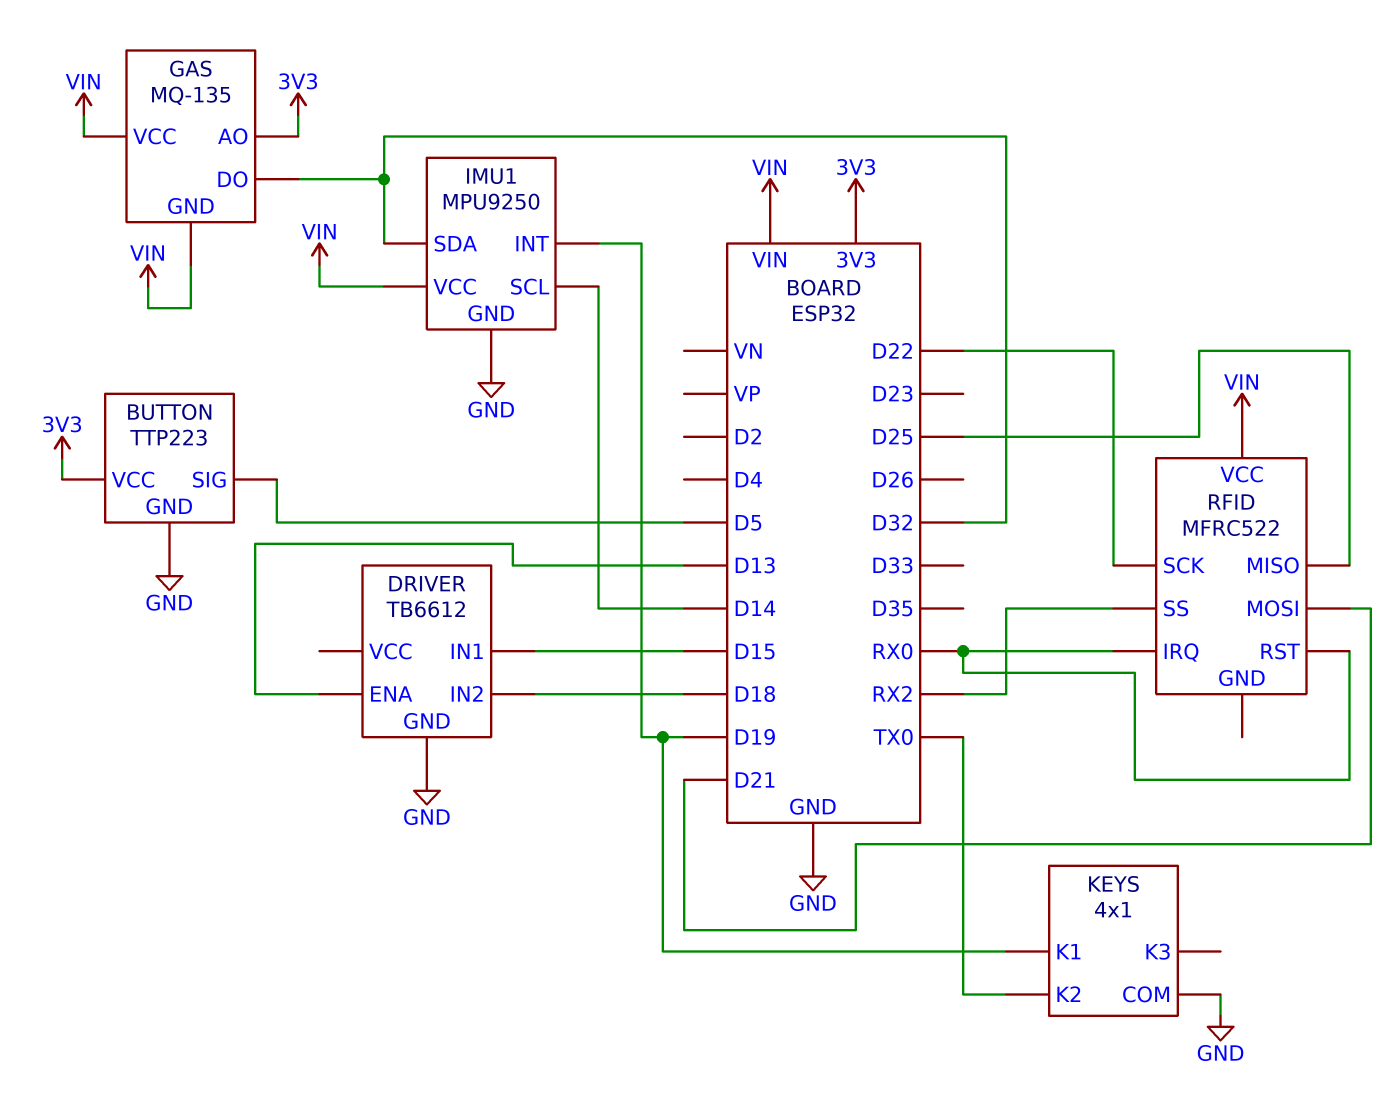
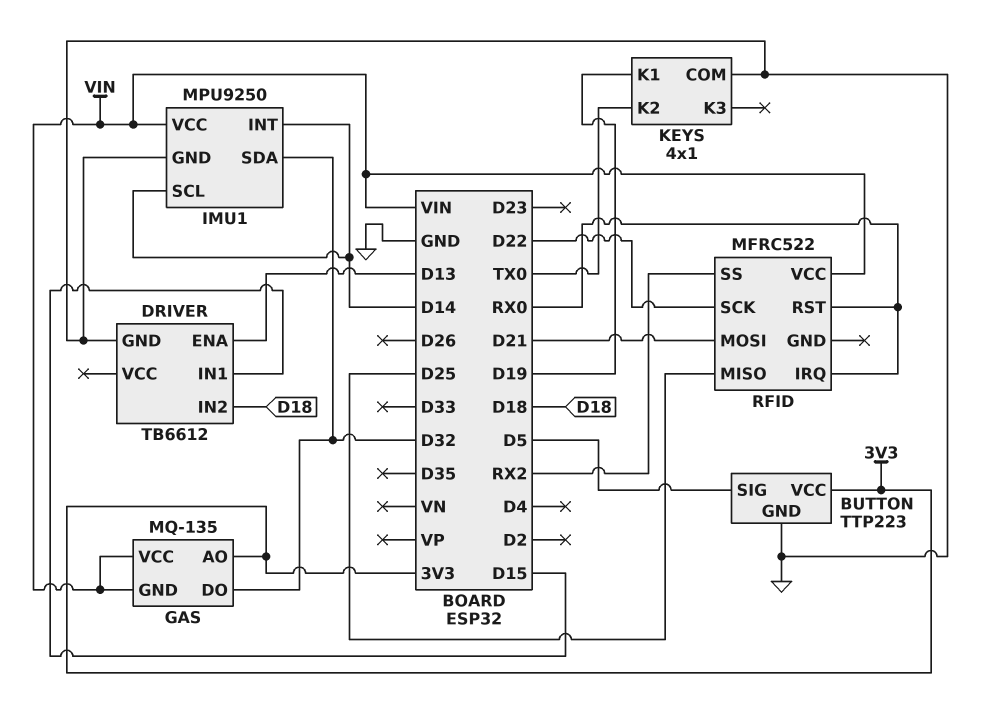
IMU1 pin INT: D19 -> D14

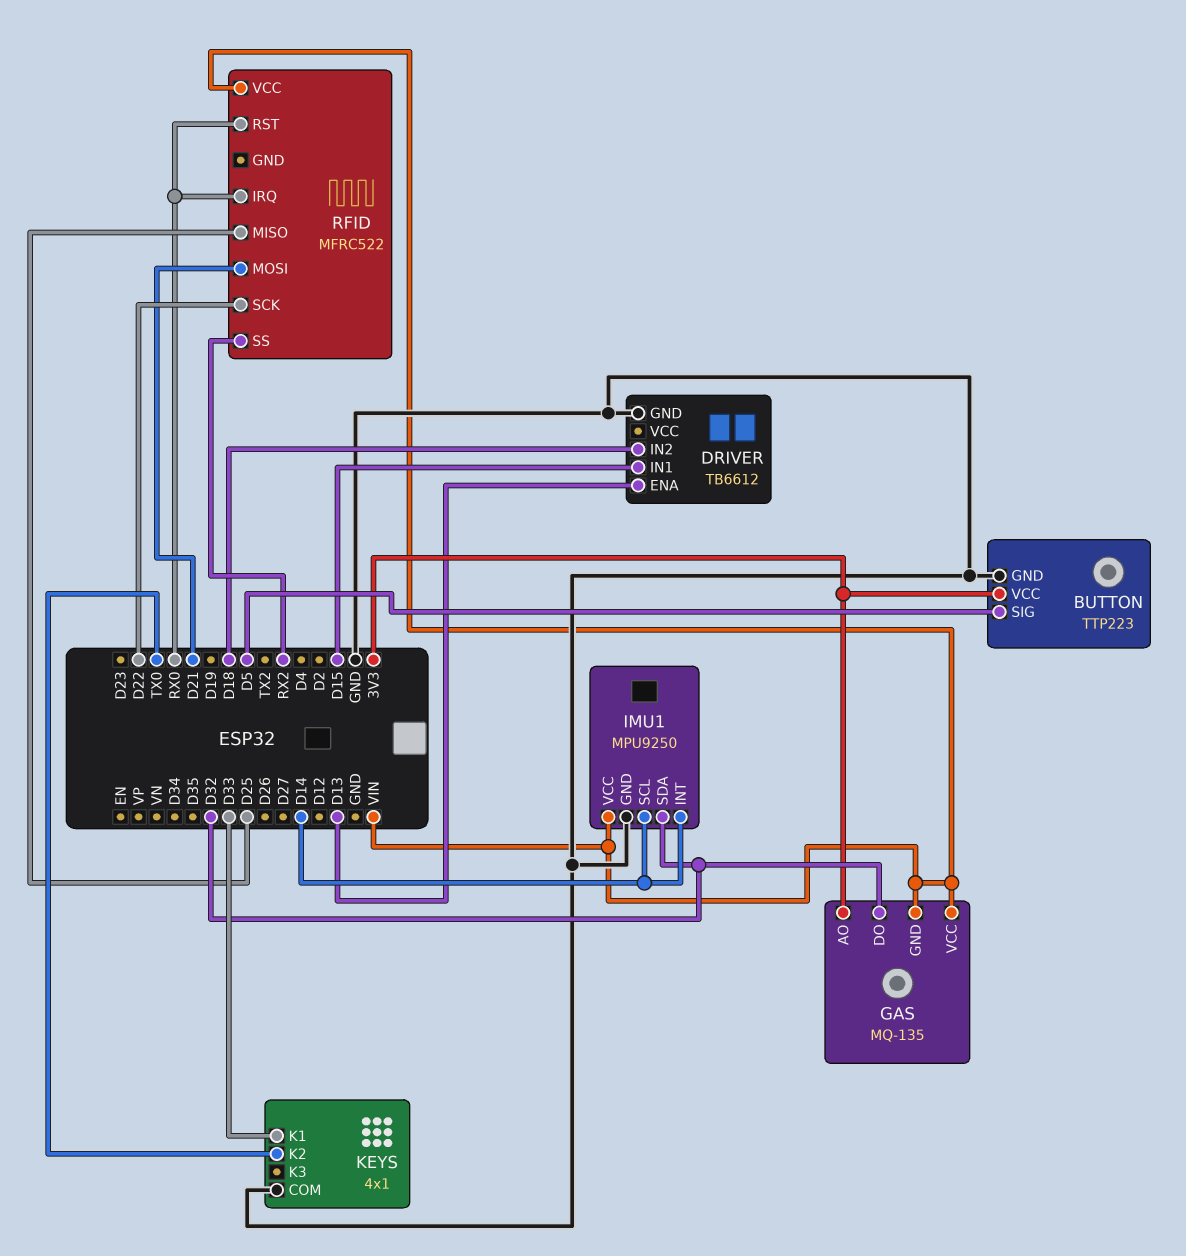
KEYS pin K1: D19 -> D33

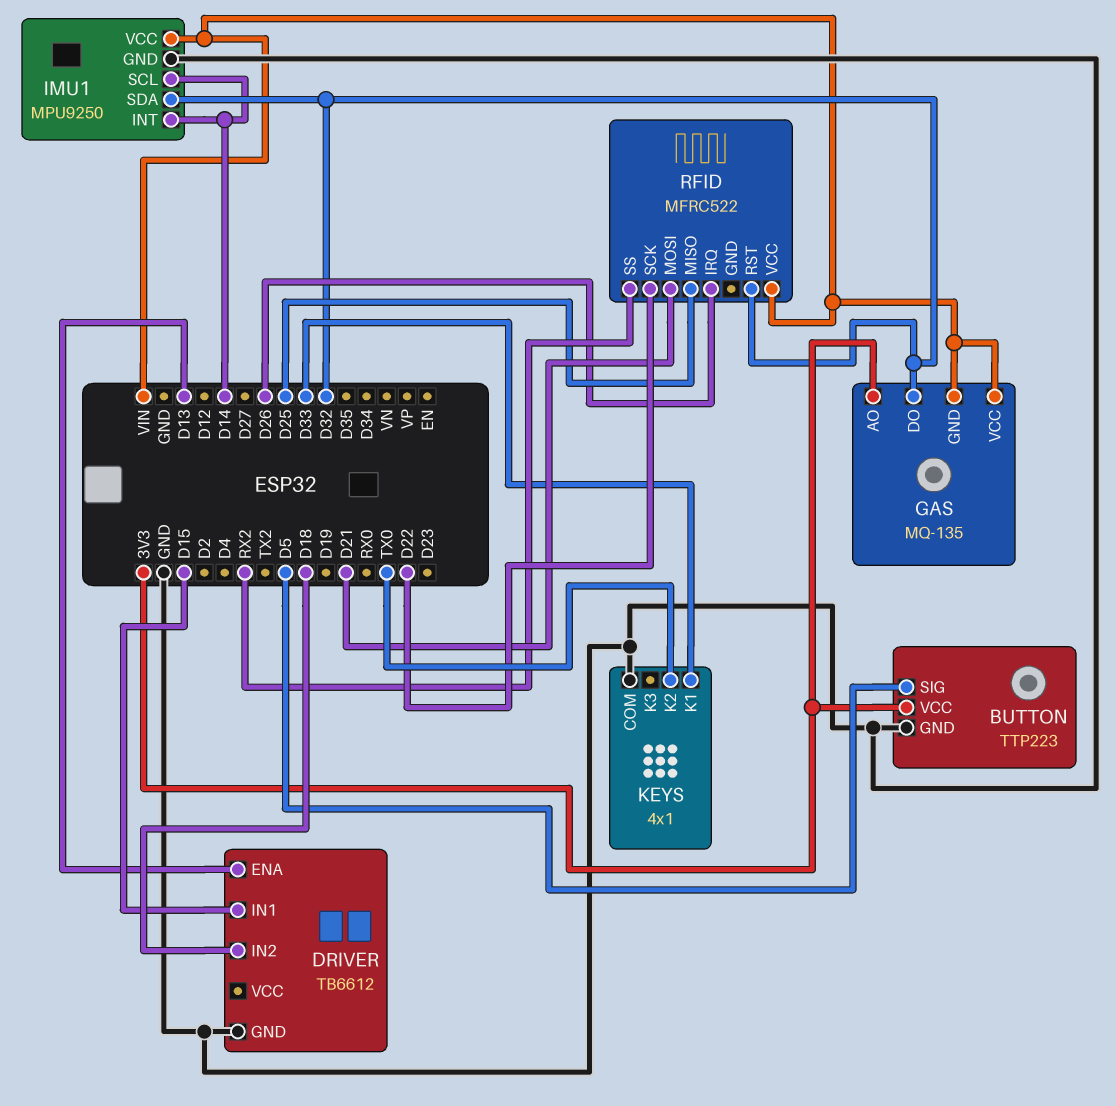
RFID pin IRQ: RX0 -> D26
RFID pin RST: RX0 -> D32

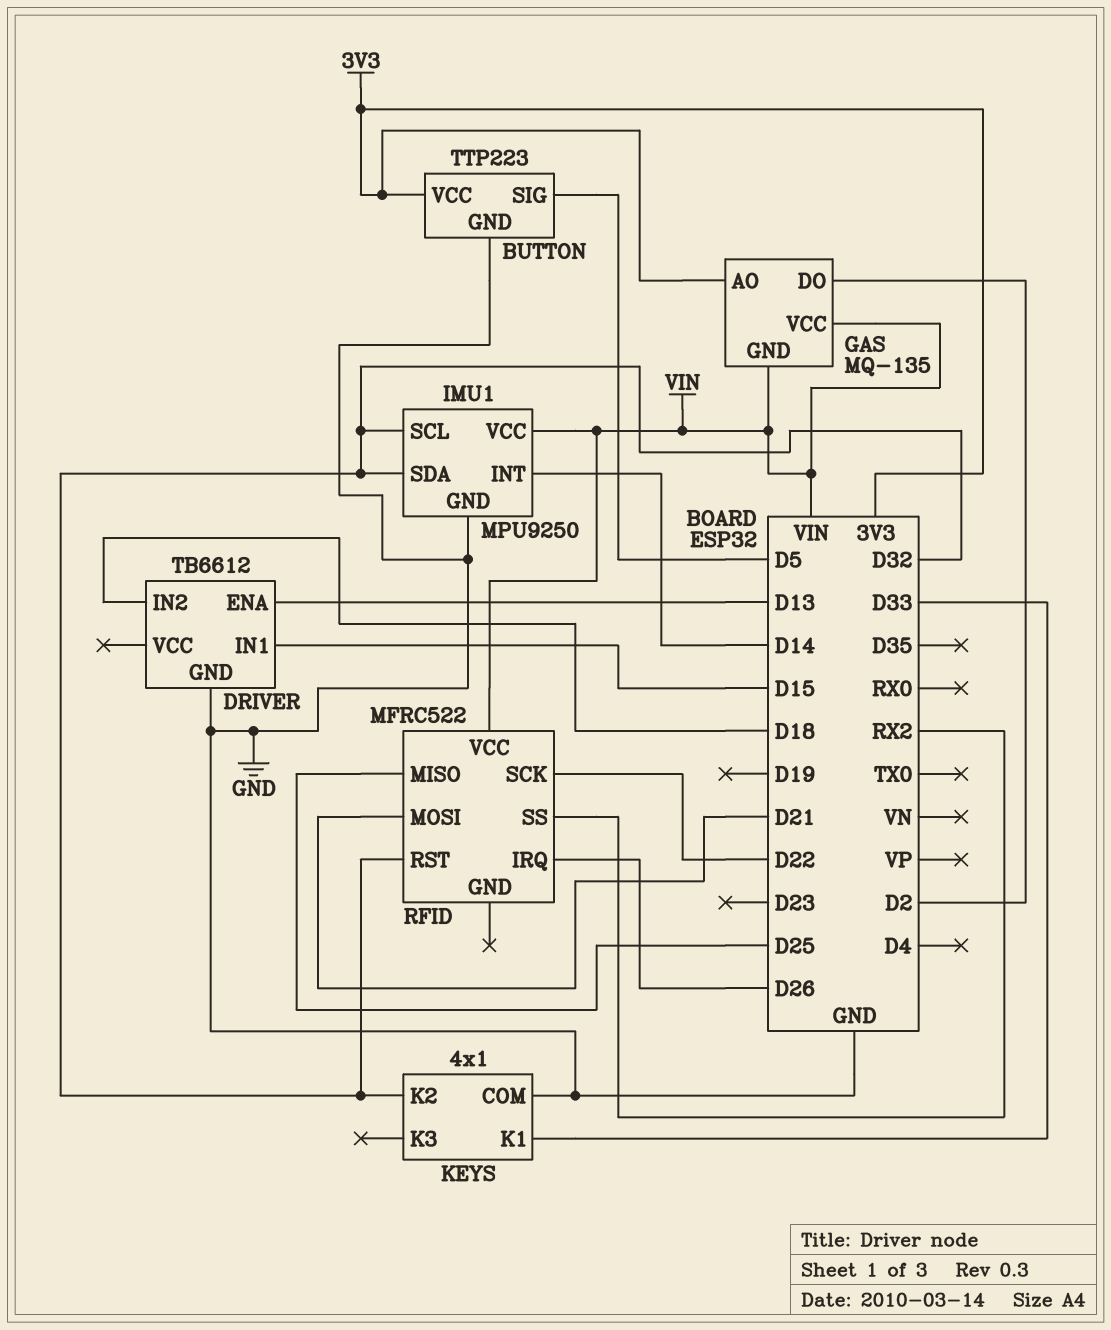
GAS pin DO: D32 -> D2
IMU1 pin SCL: D14 -> D32
KEYS pin K2: TX0 -> D32

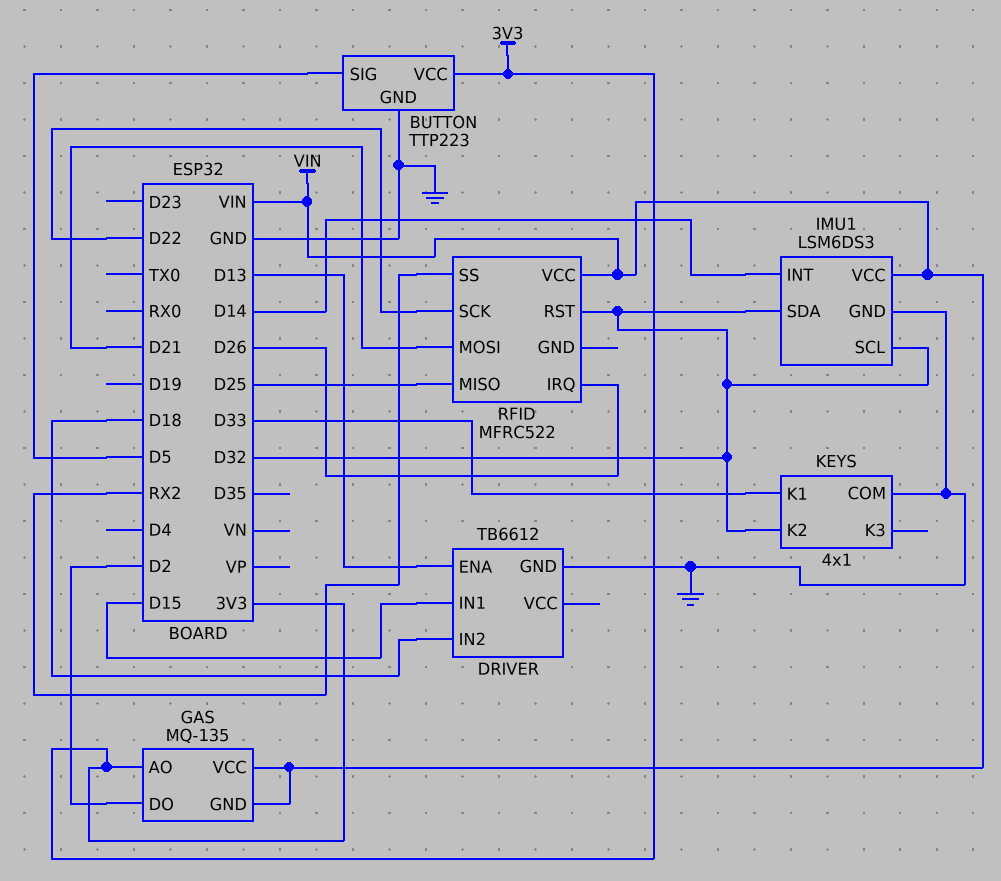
IMU1: MPU9250 -> LSM6DS3

